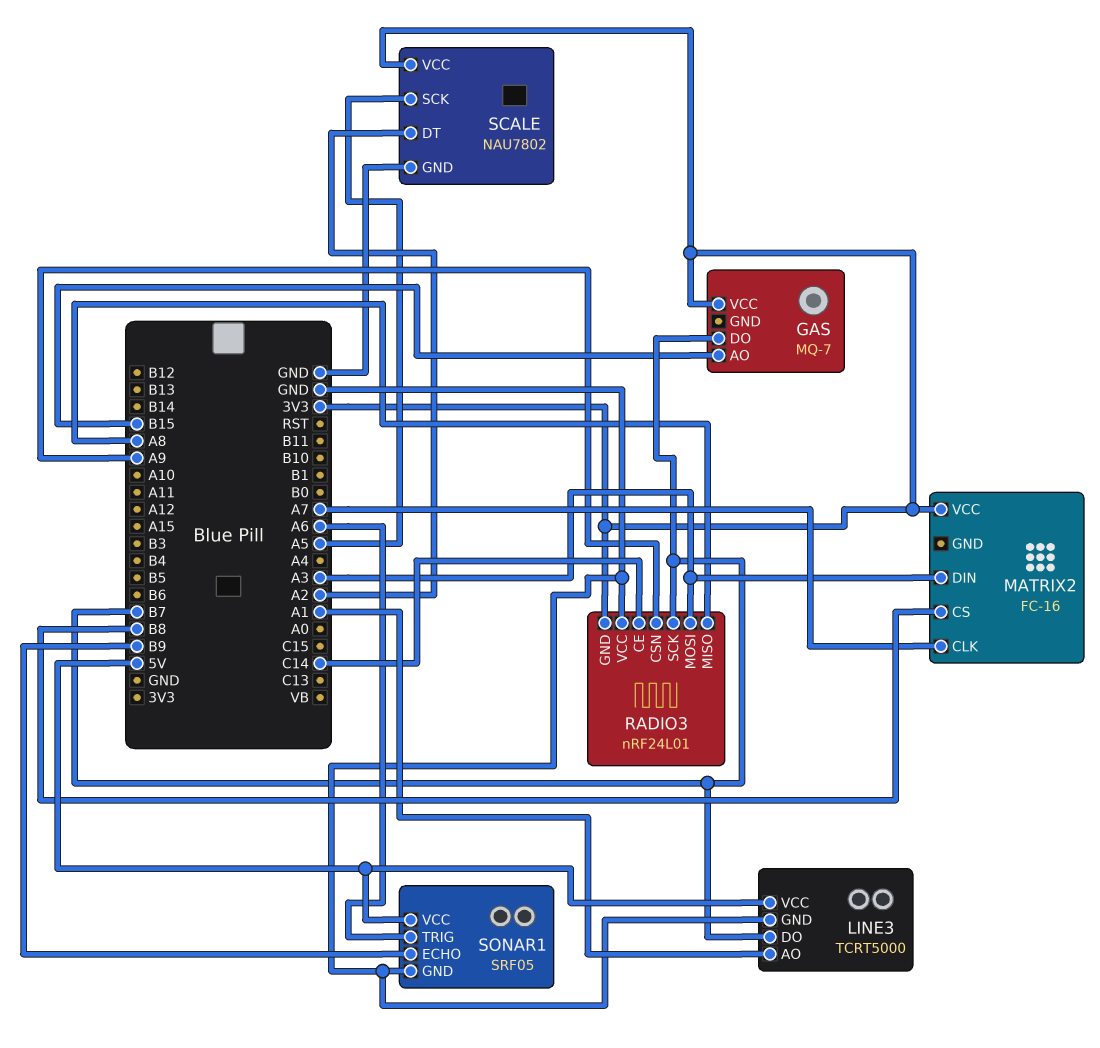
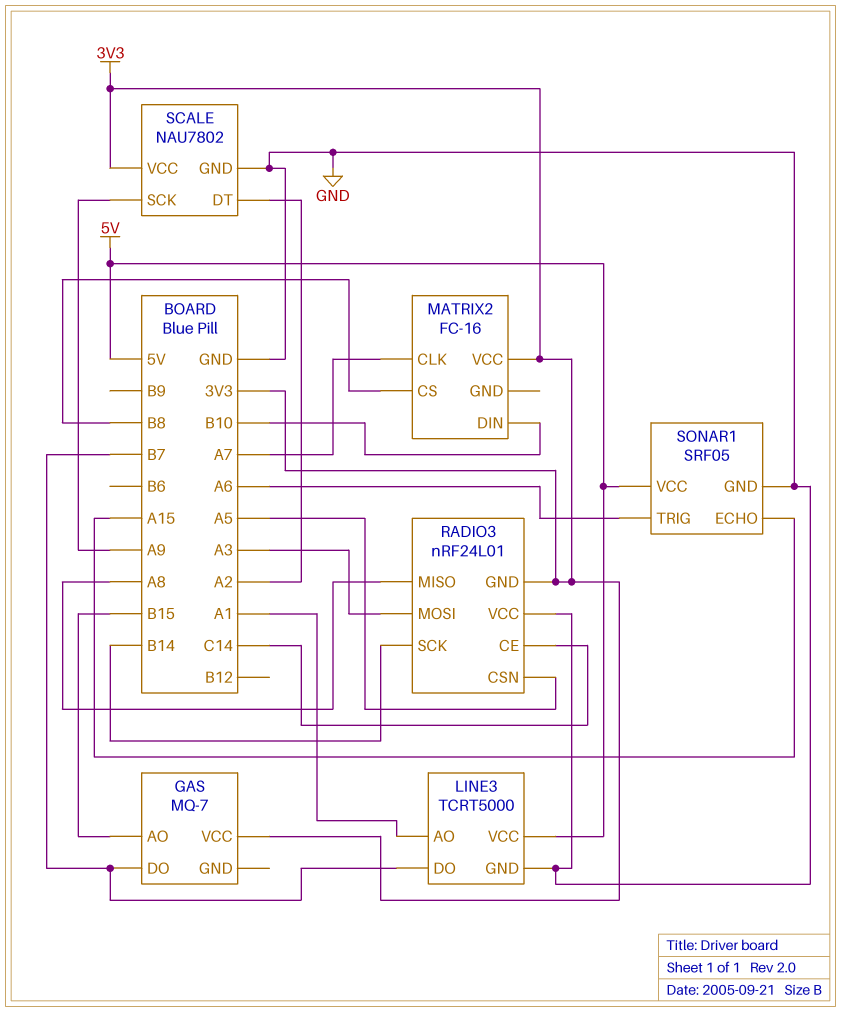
MATRIX2 pin DIN: A3 -> B10
RADIO3 pin CSN: A9 -> A5
RADIO3 pin SCK: B7 -> B14
SCALE pin SCK: A5 -> A9
SONAR1 pin ECHO: B9 -> A15

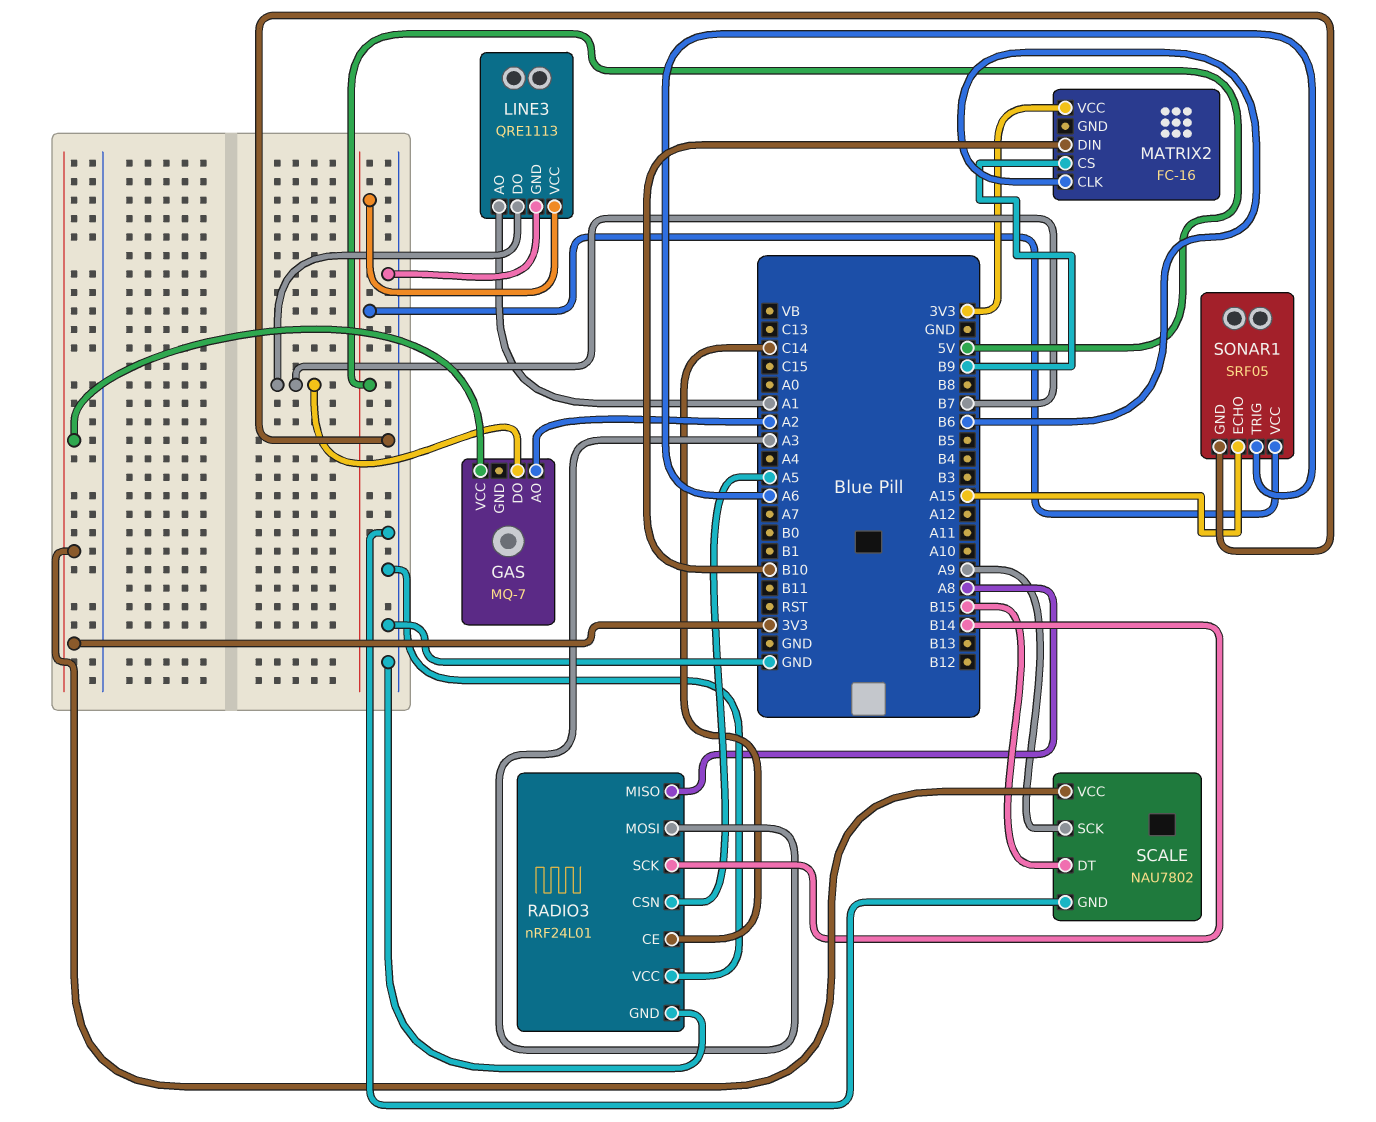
GAS pin AO: B15 -> A2
LINE3: TCRT5000 -> QRE1113
MATRIX2 pin CLK: A7 -> B6
MATRIX2 pin CS: B8 -> B9
RADIO3 pin GND: 3V3 -> GND
SCALE pin DT: A2 -> B15

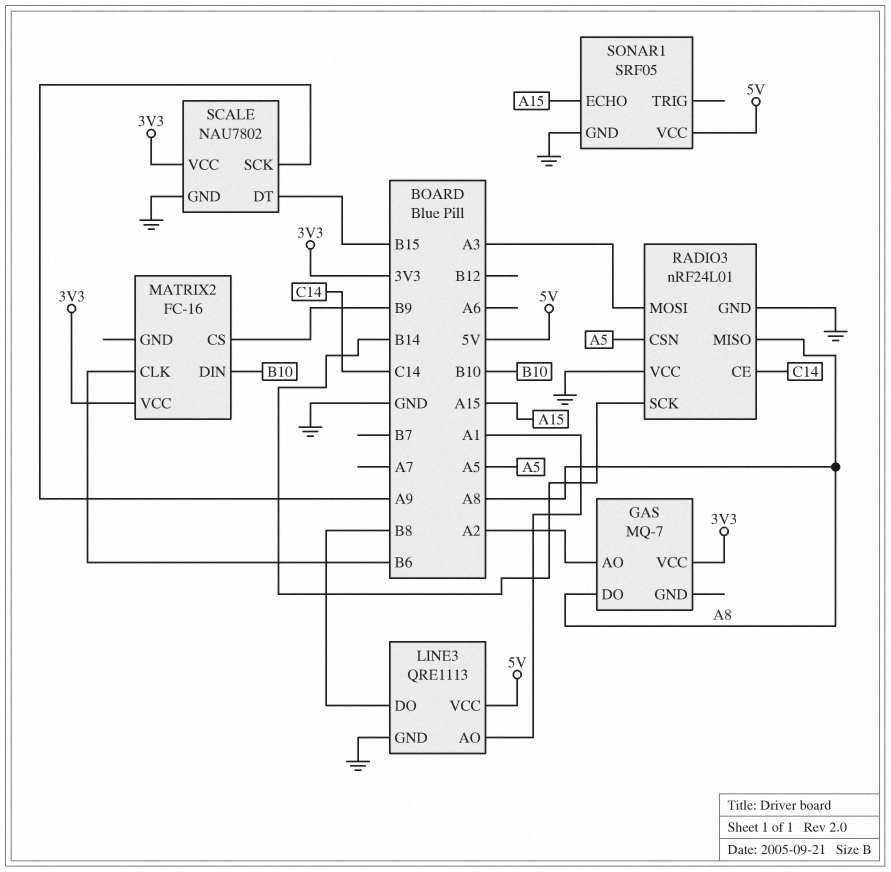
GAS pin DO: B7 -> A8
LINE3 pin DO: B7 -> B8
SONAR1 pin TRIG: A6 -> none

